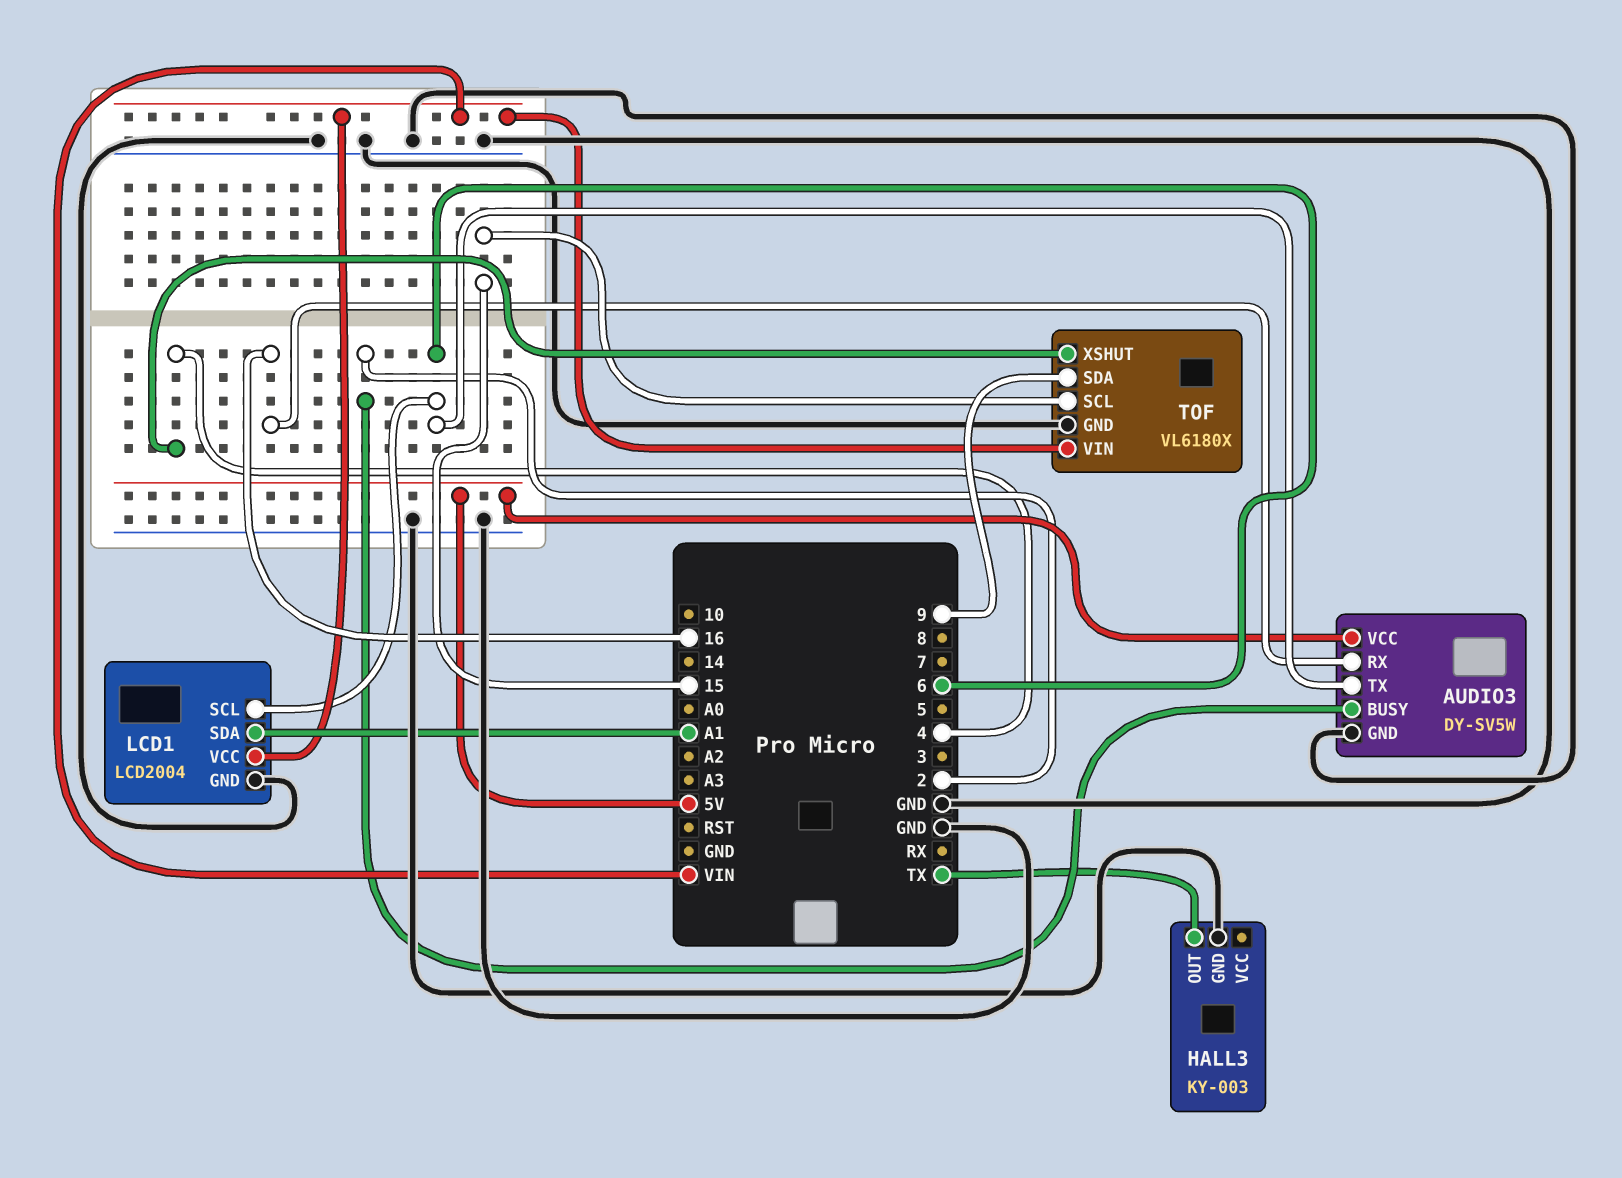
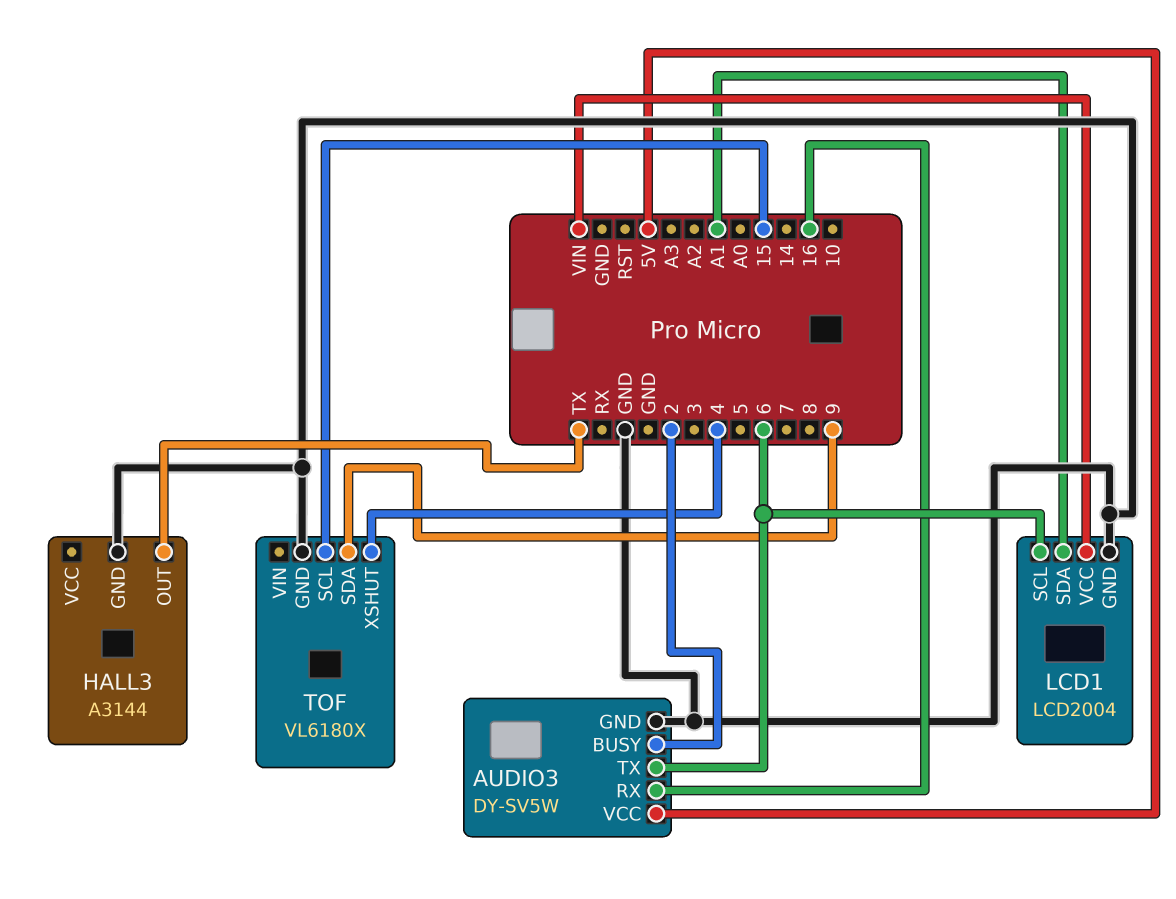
HALL3: KY-003 -> A3144
TOF pin VIN: VIN -> none

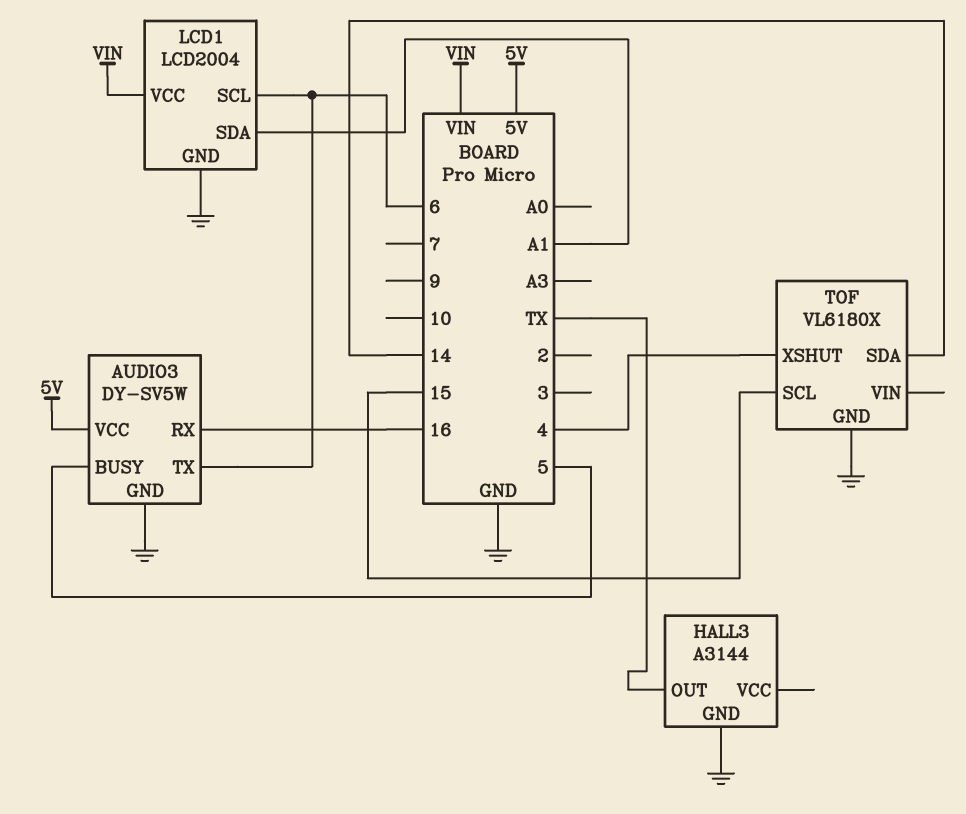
AUDIO3 pin BUSY: 2 -> 5
TOF pin SDA: 9 -> 14

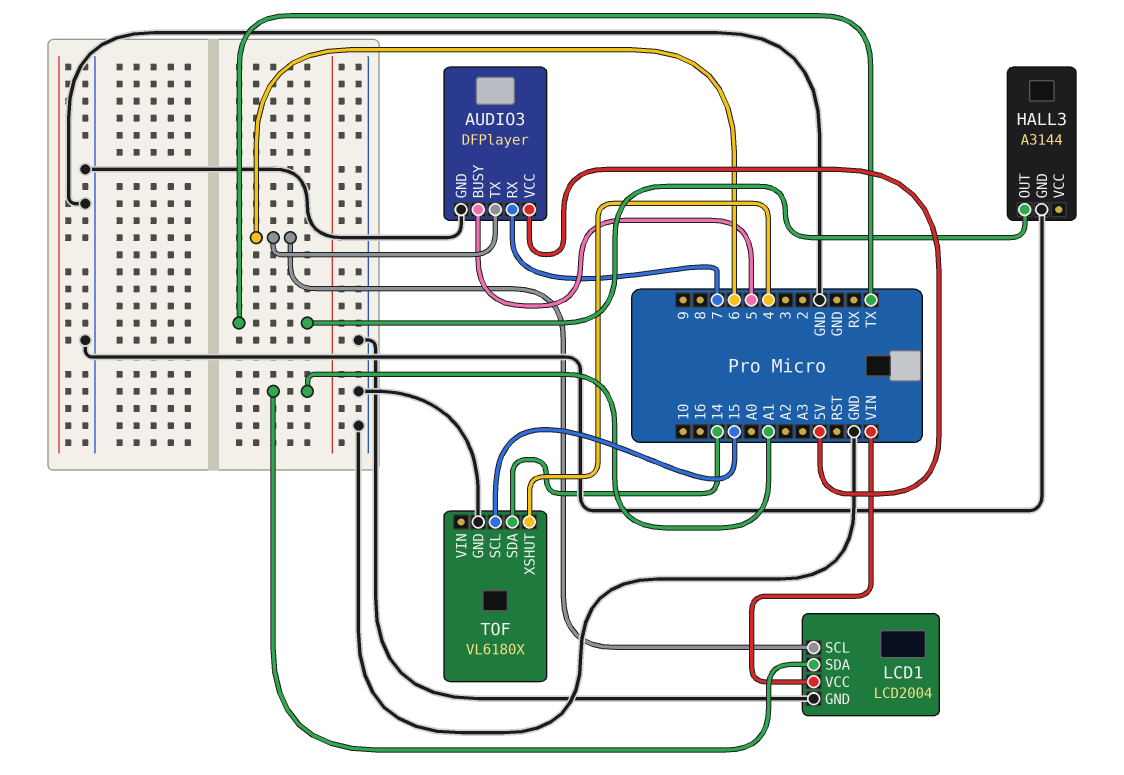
AUDIO3: DY-SV5W -> DFPlayer
AUDIO3 pin RX: 16 -> 7

